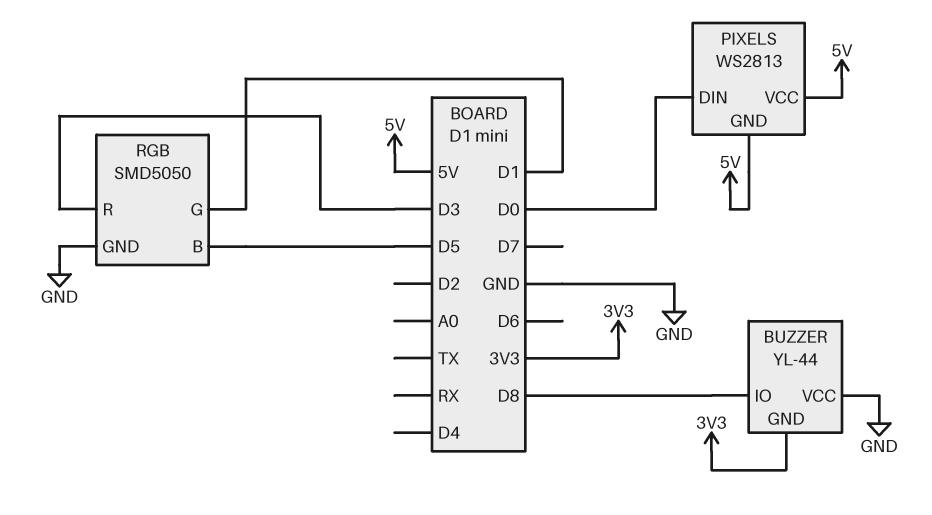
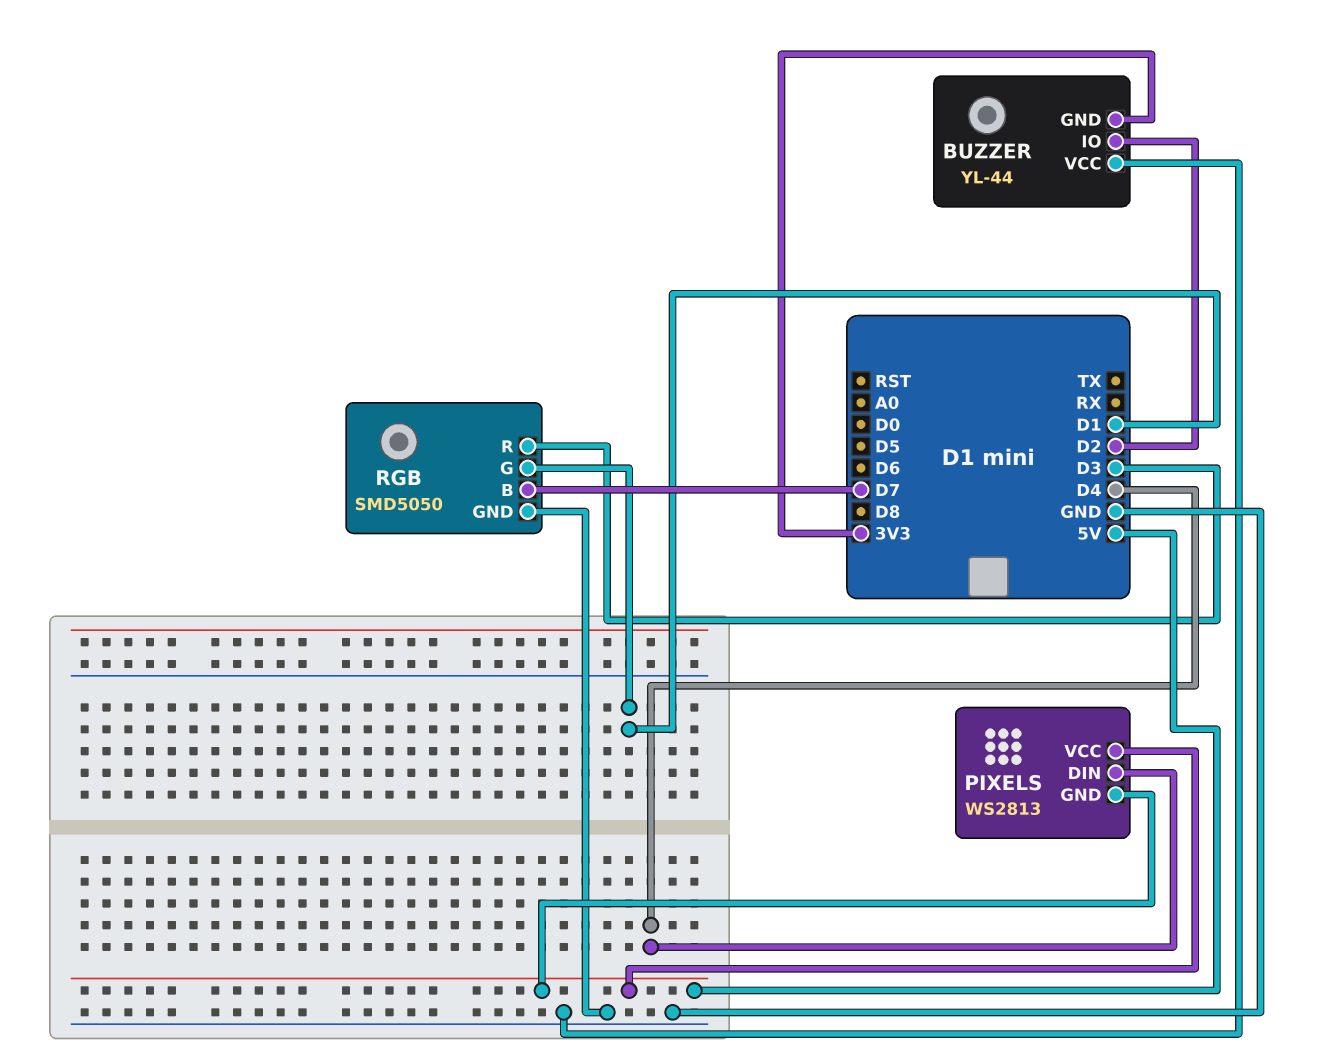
BUZZER pin IO: D8 -> D2
PIXELS pin DIN: D0 -> D4
RGB pin B: D5 -> D7

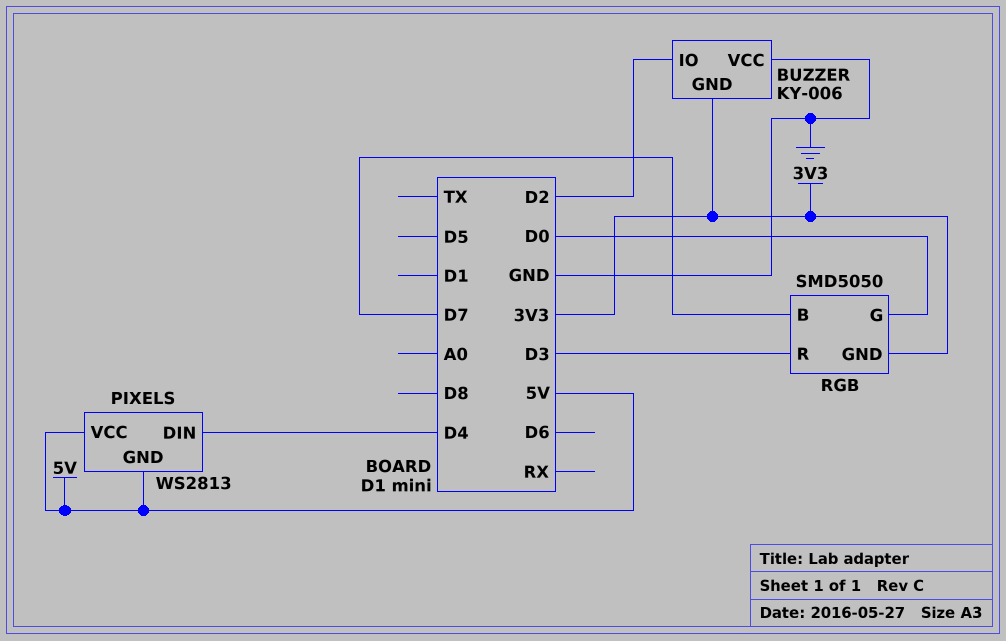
BUZZER: YL-44 -> KY-006
RGB pin G: D1 -> D0
RGB pin GND: GND -> 3V3

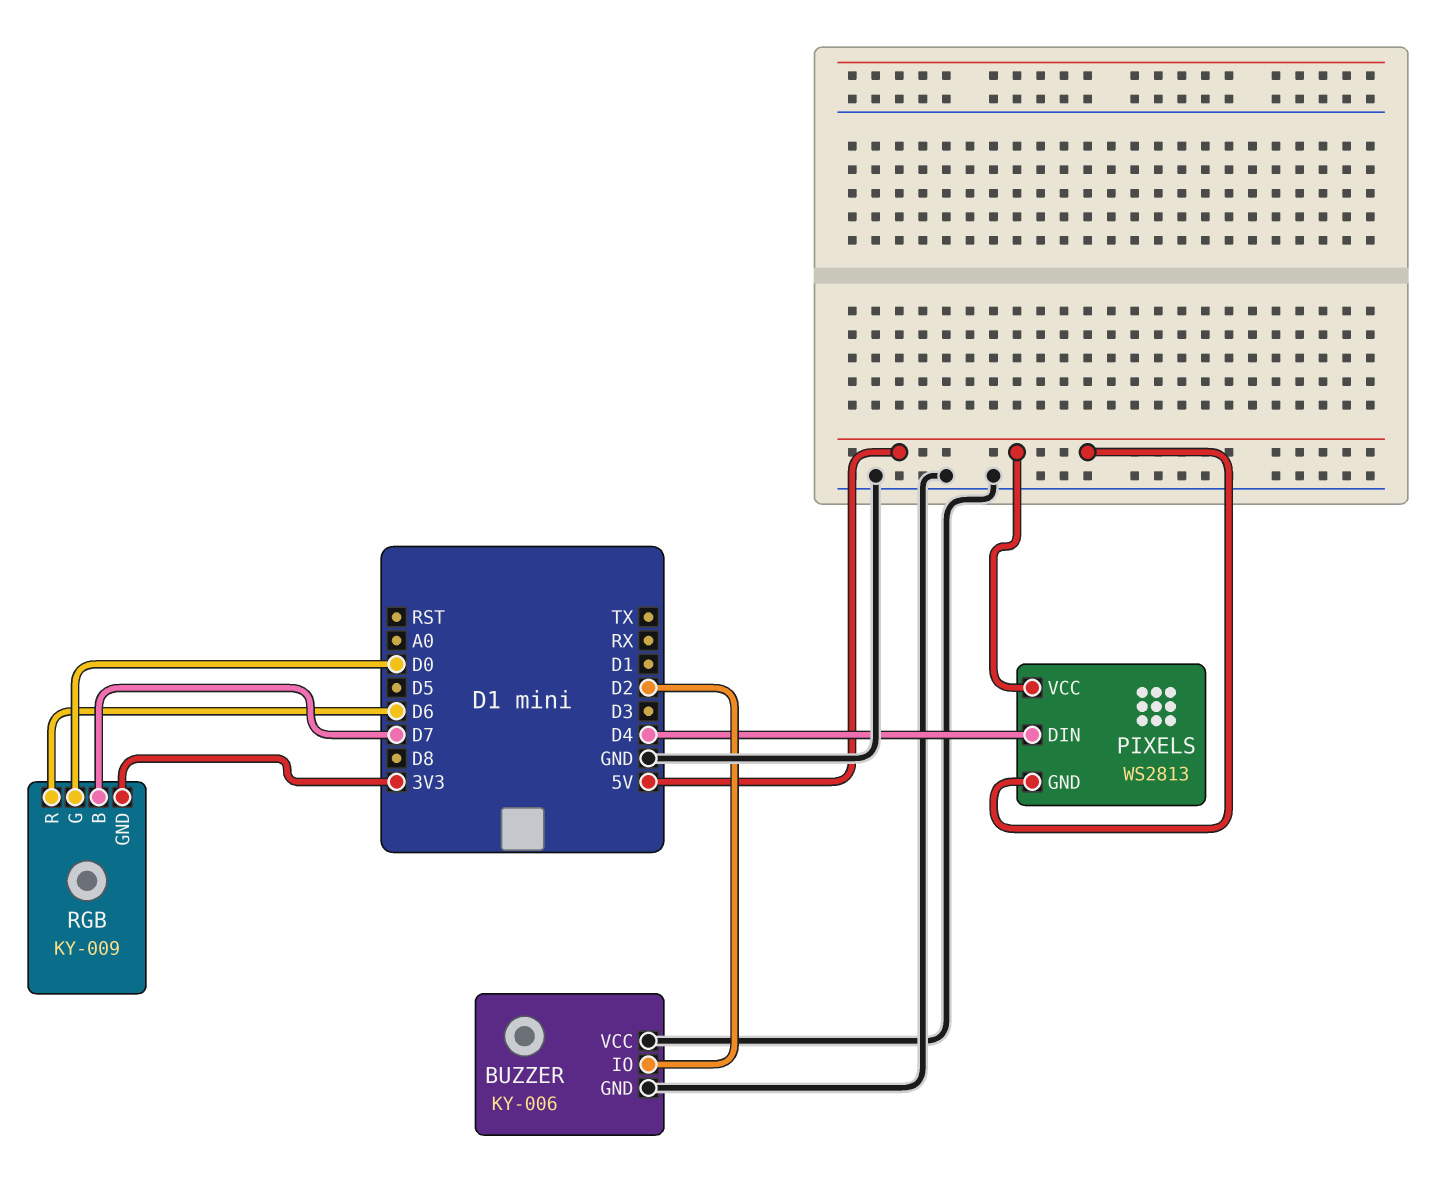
BUZZER pin GND: 3V3 -> GND
RGB: SMD5050 -> KY-009
RGB pin R: D3 -> D6

